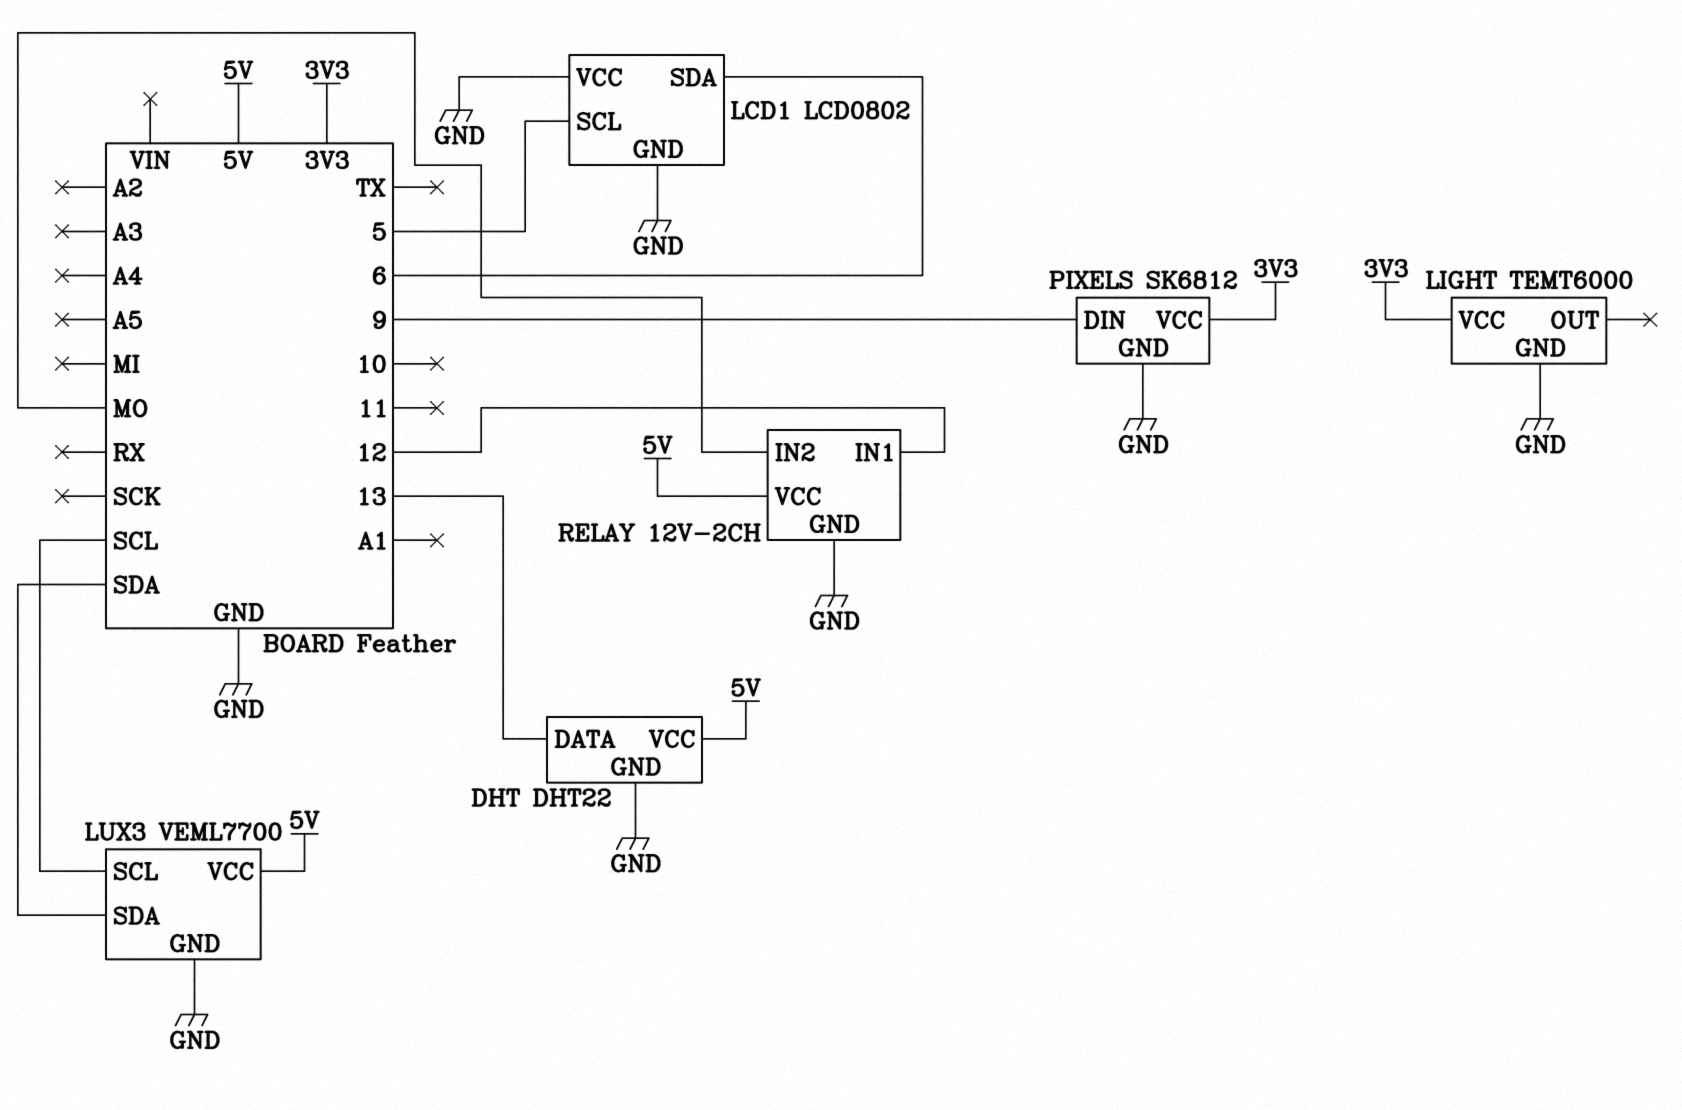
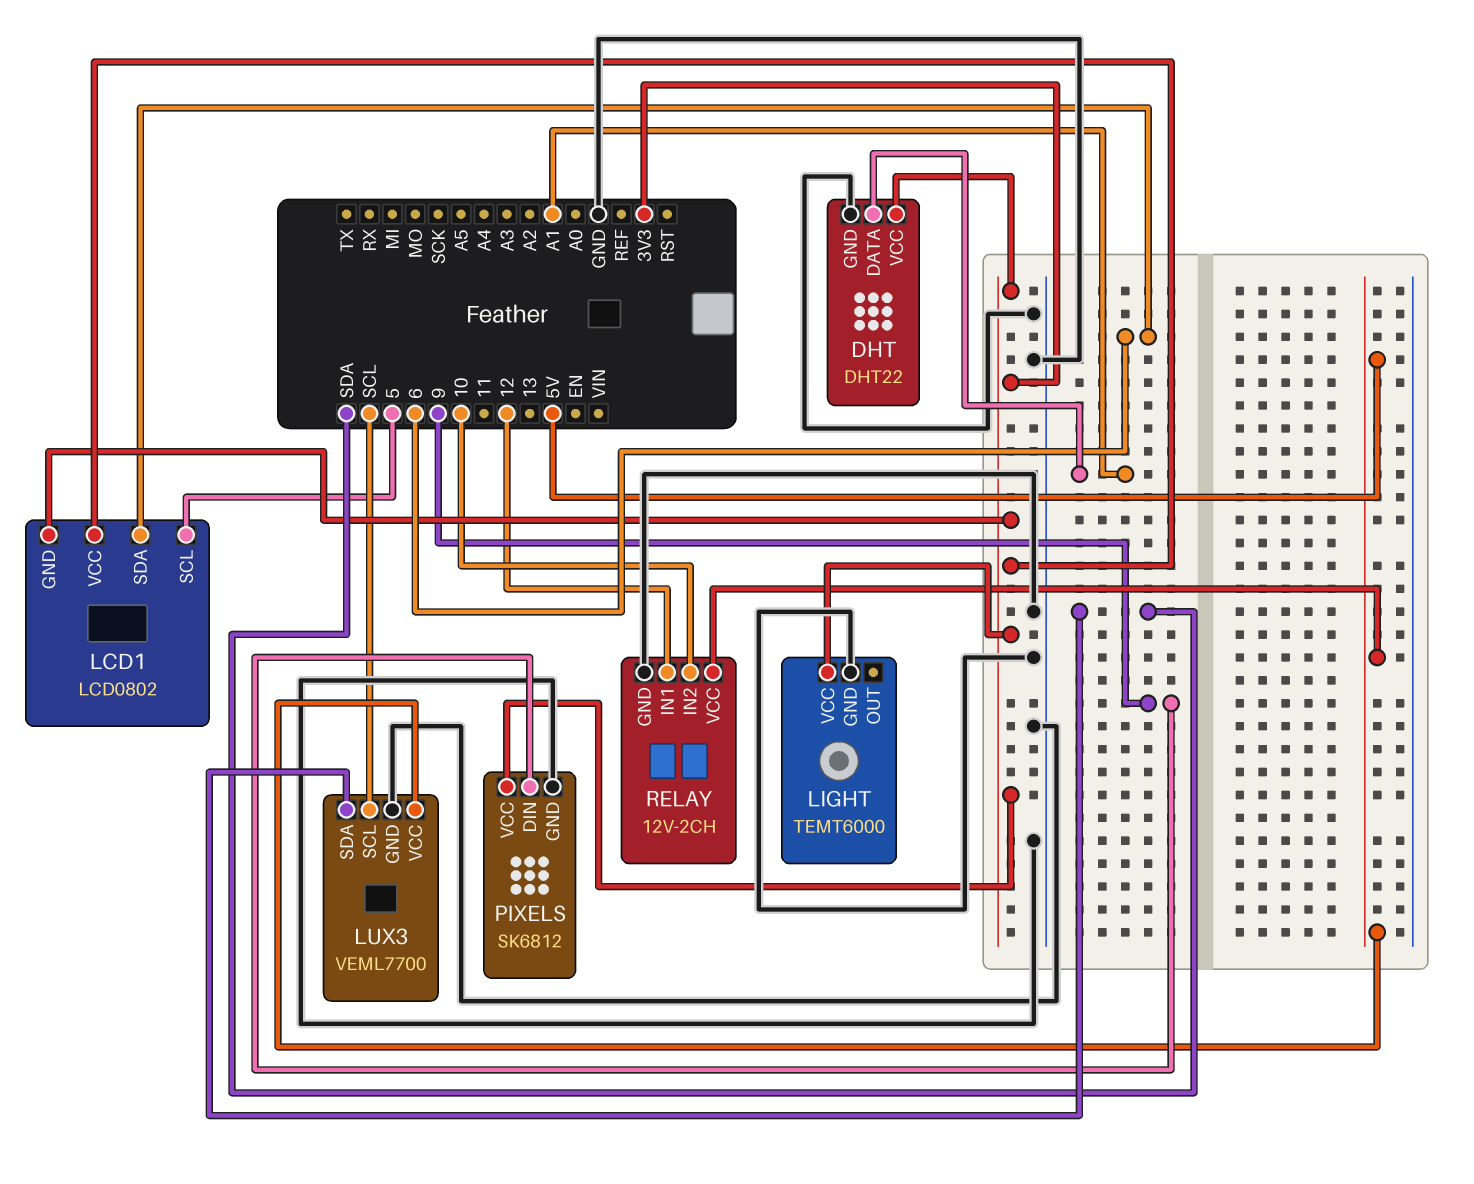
DHT pin DATA: 13 -> A1
DHT pin VCC: 5V -> 3V3
LCD1 pin GND: GND -> 3V3
LCD1 pin VCC: GND -> 3V3
RELAY pin IN2: MO -> 10

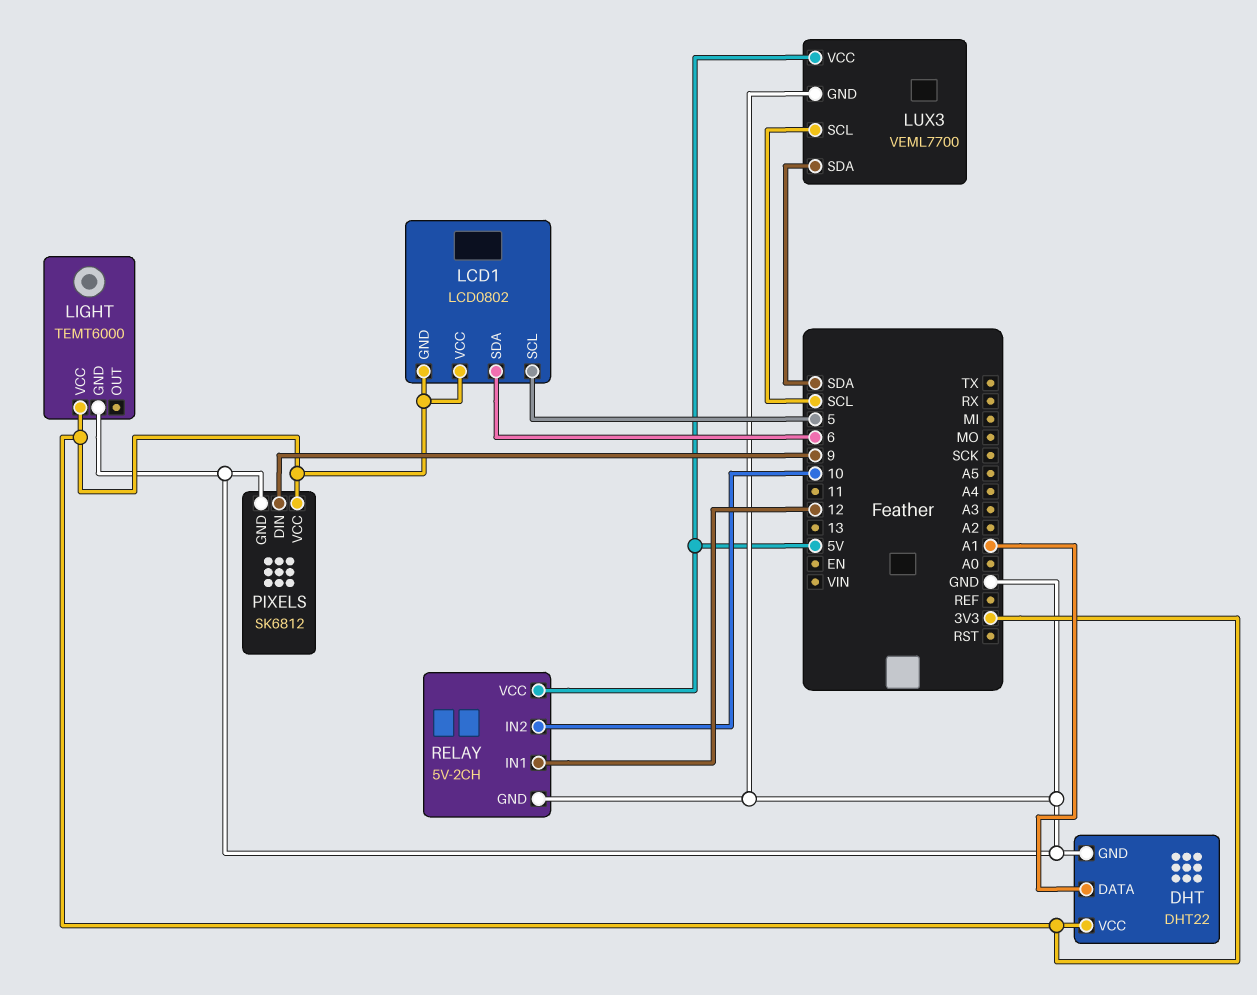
RELAY: 12V-2CH -> 5V-2CH

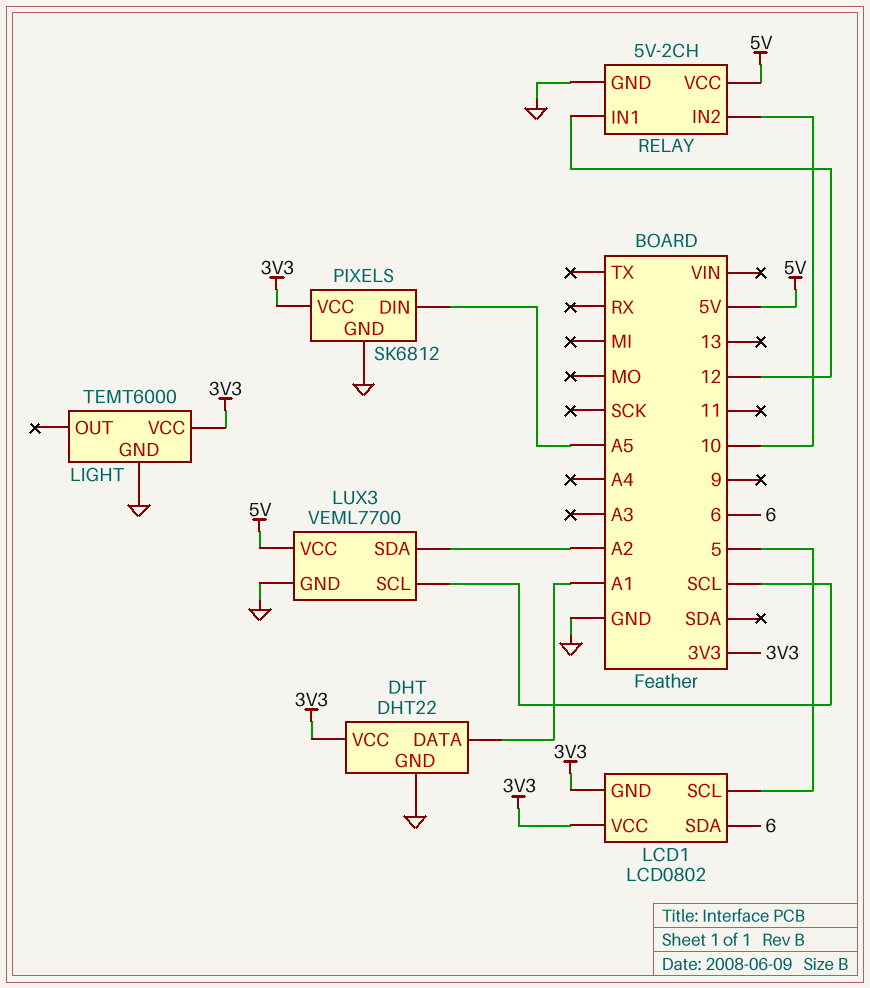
LUX3 pin SDA: SDA -> A2
PIXELS pin DIN: 9 -> A5

